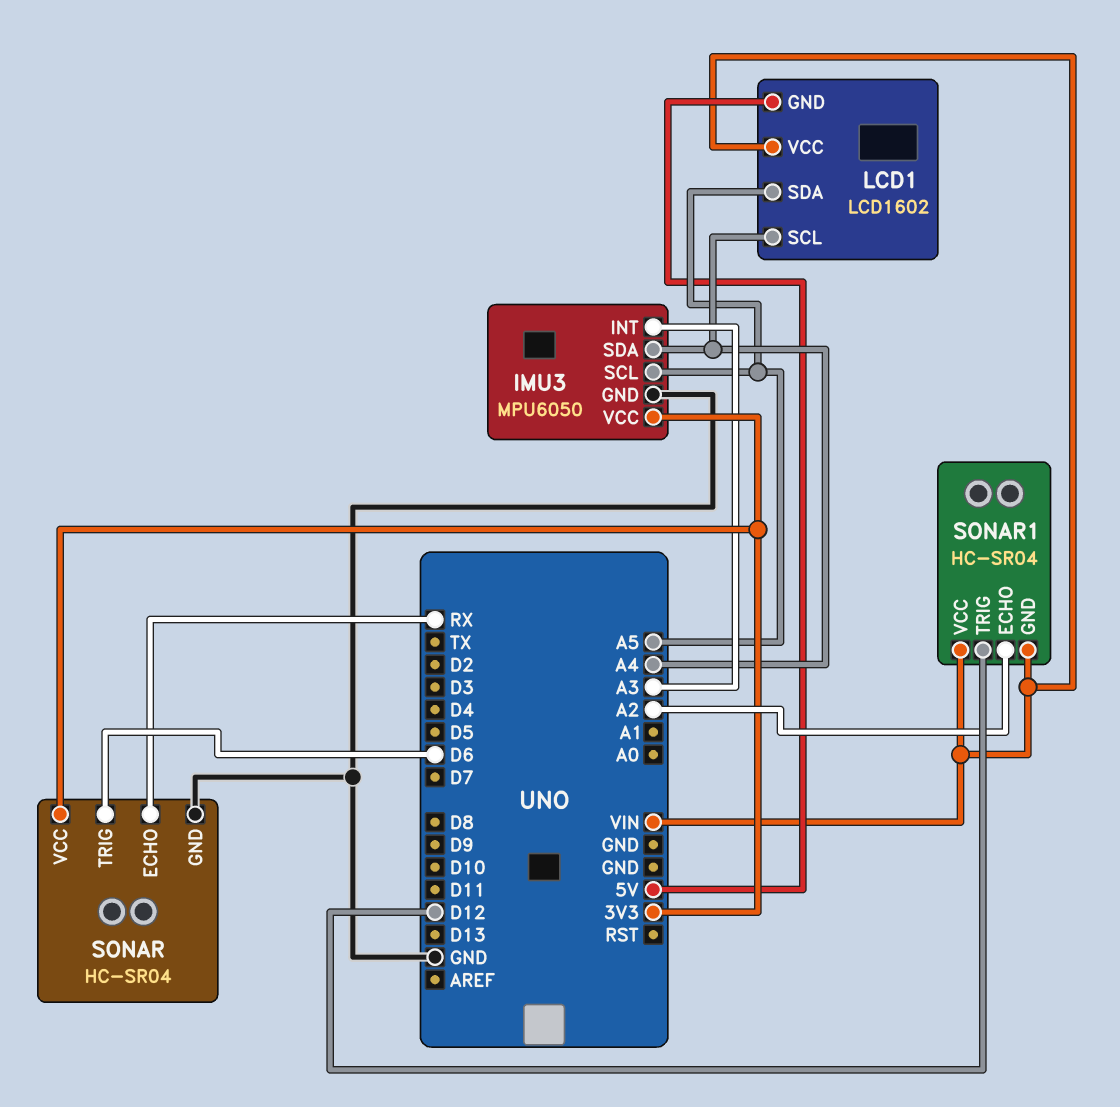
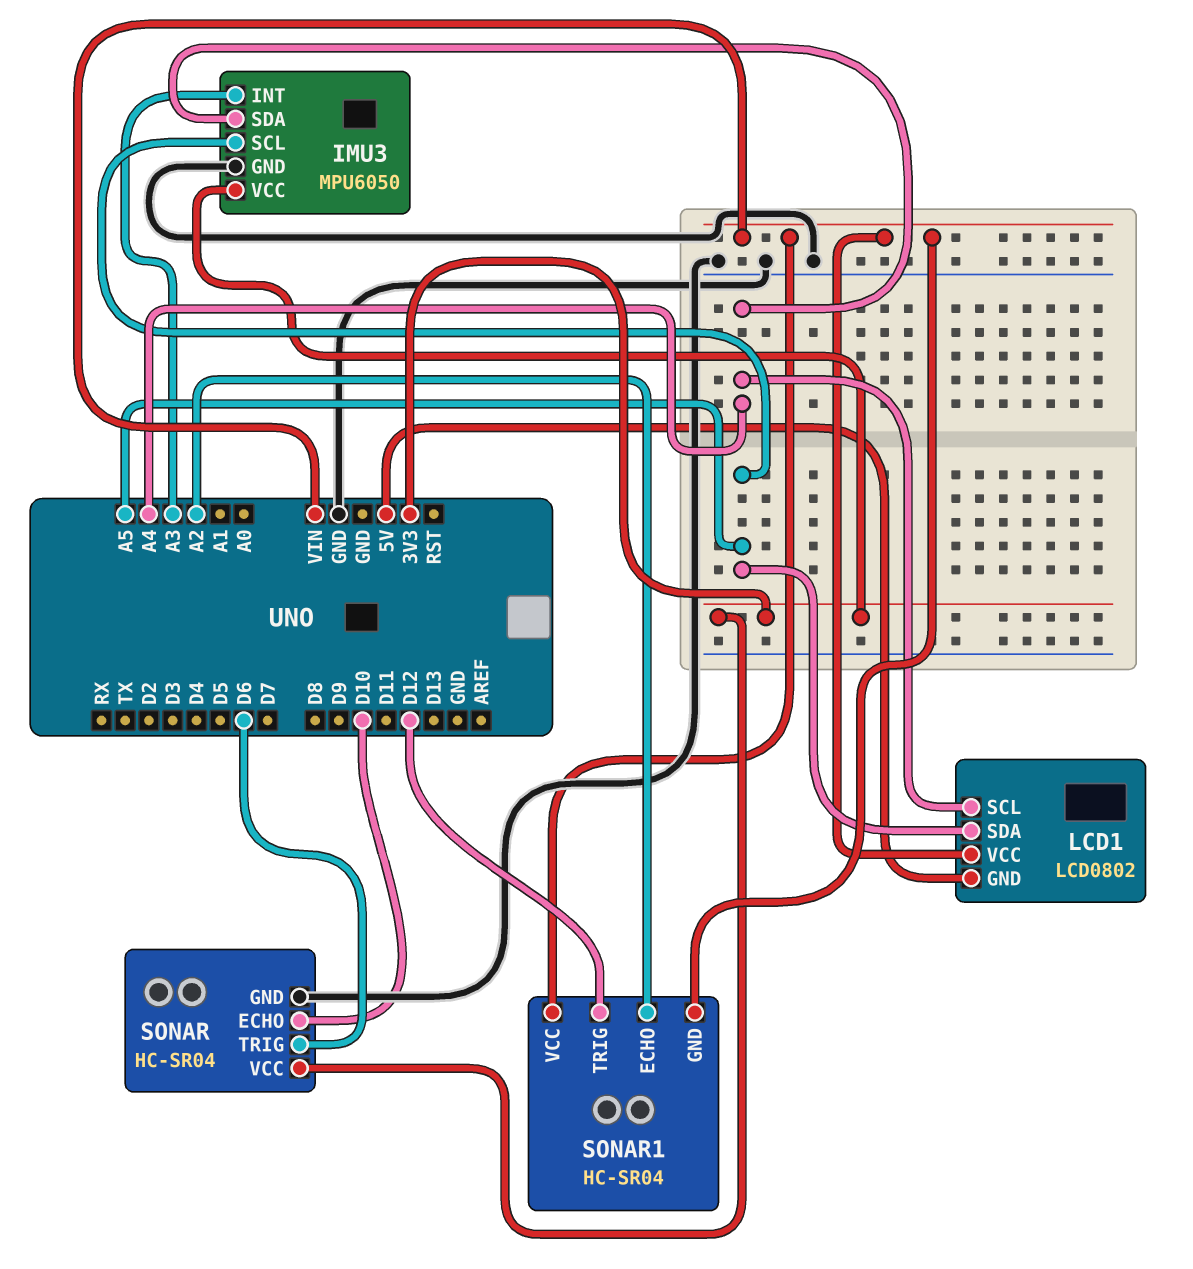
LCD1: LCD1602 -> LCD0802
SONAR pin ECHO: RX -> D10

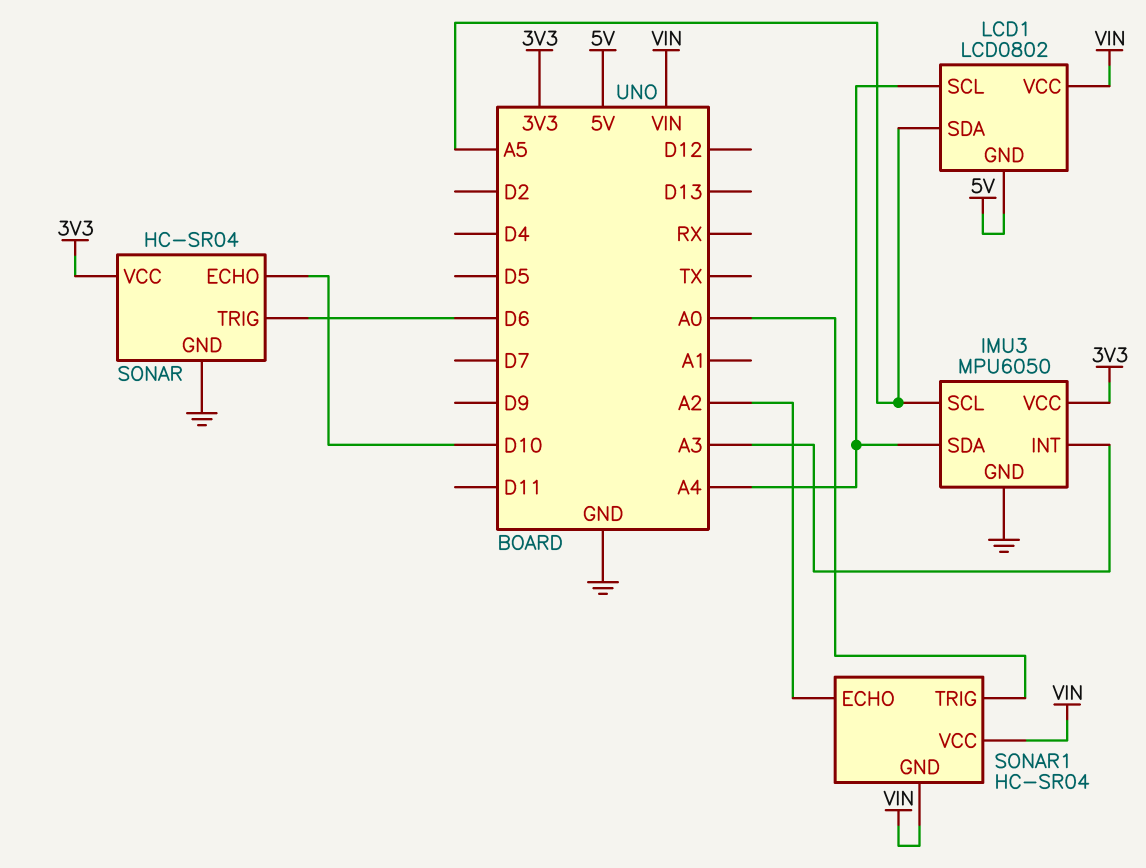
SONAR1 pin TRIG: D12 -> A0

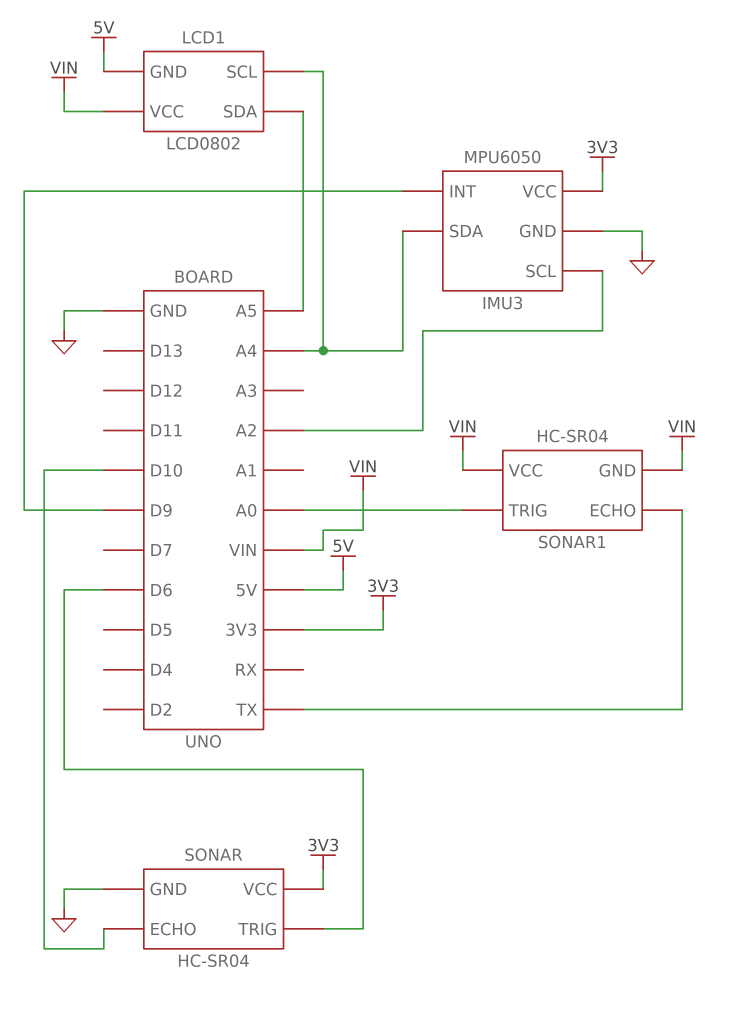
IMU3 pin INT: A3 -> D9
IMU3 pin SCL: A5 -> A2
SONAR1 pin ECHO: A2 -> TX

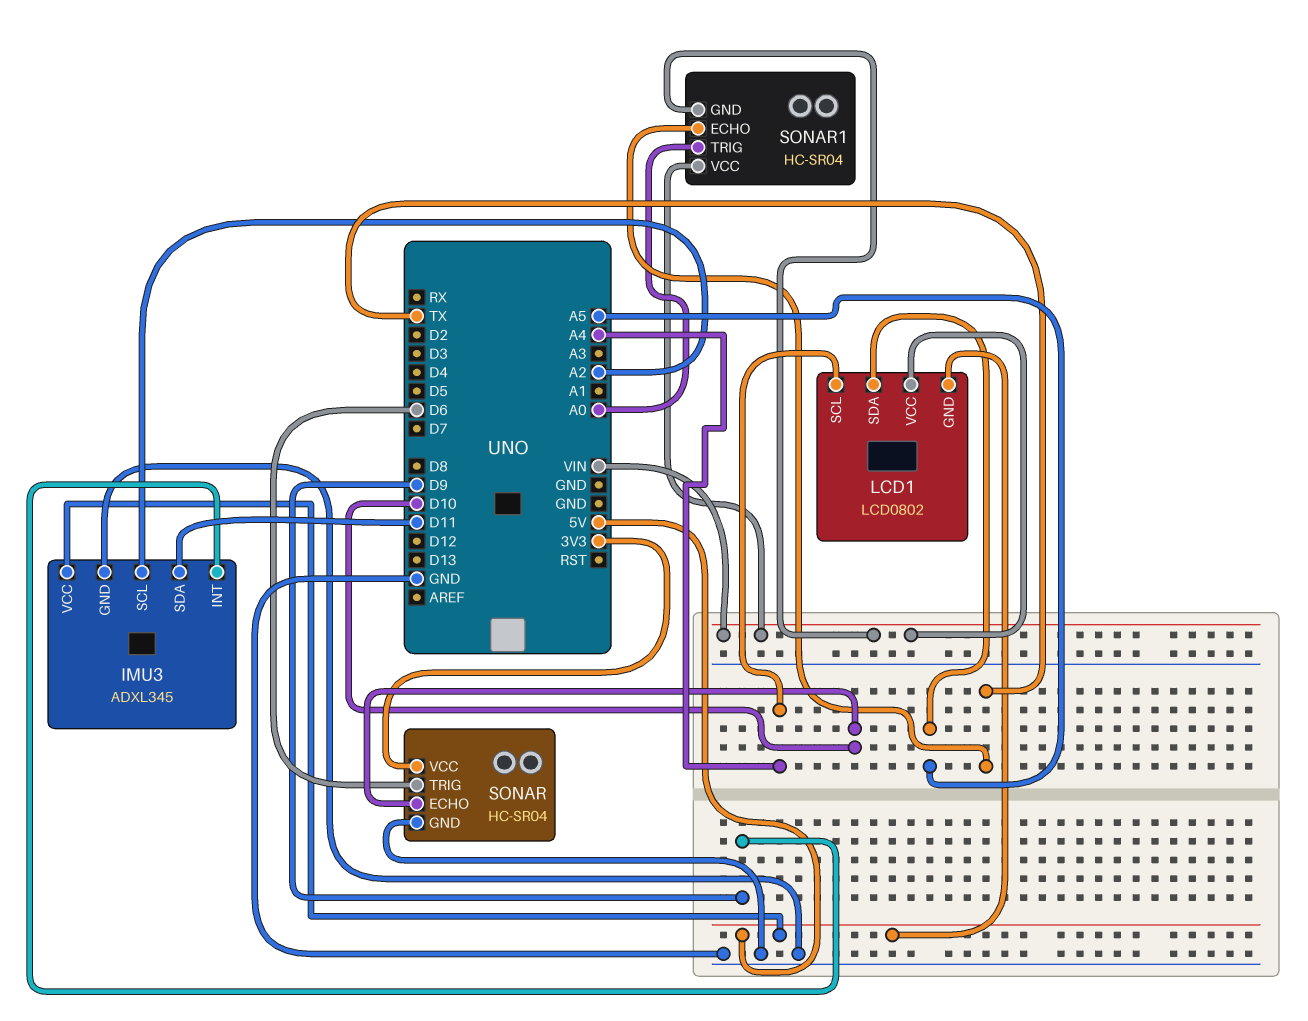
IMU3: MPU6050 -> ADXL345
IMU3 pin SDA: A4 -> D11
IMU3 pin VCC: 3V3 -> 5V

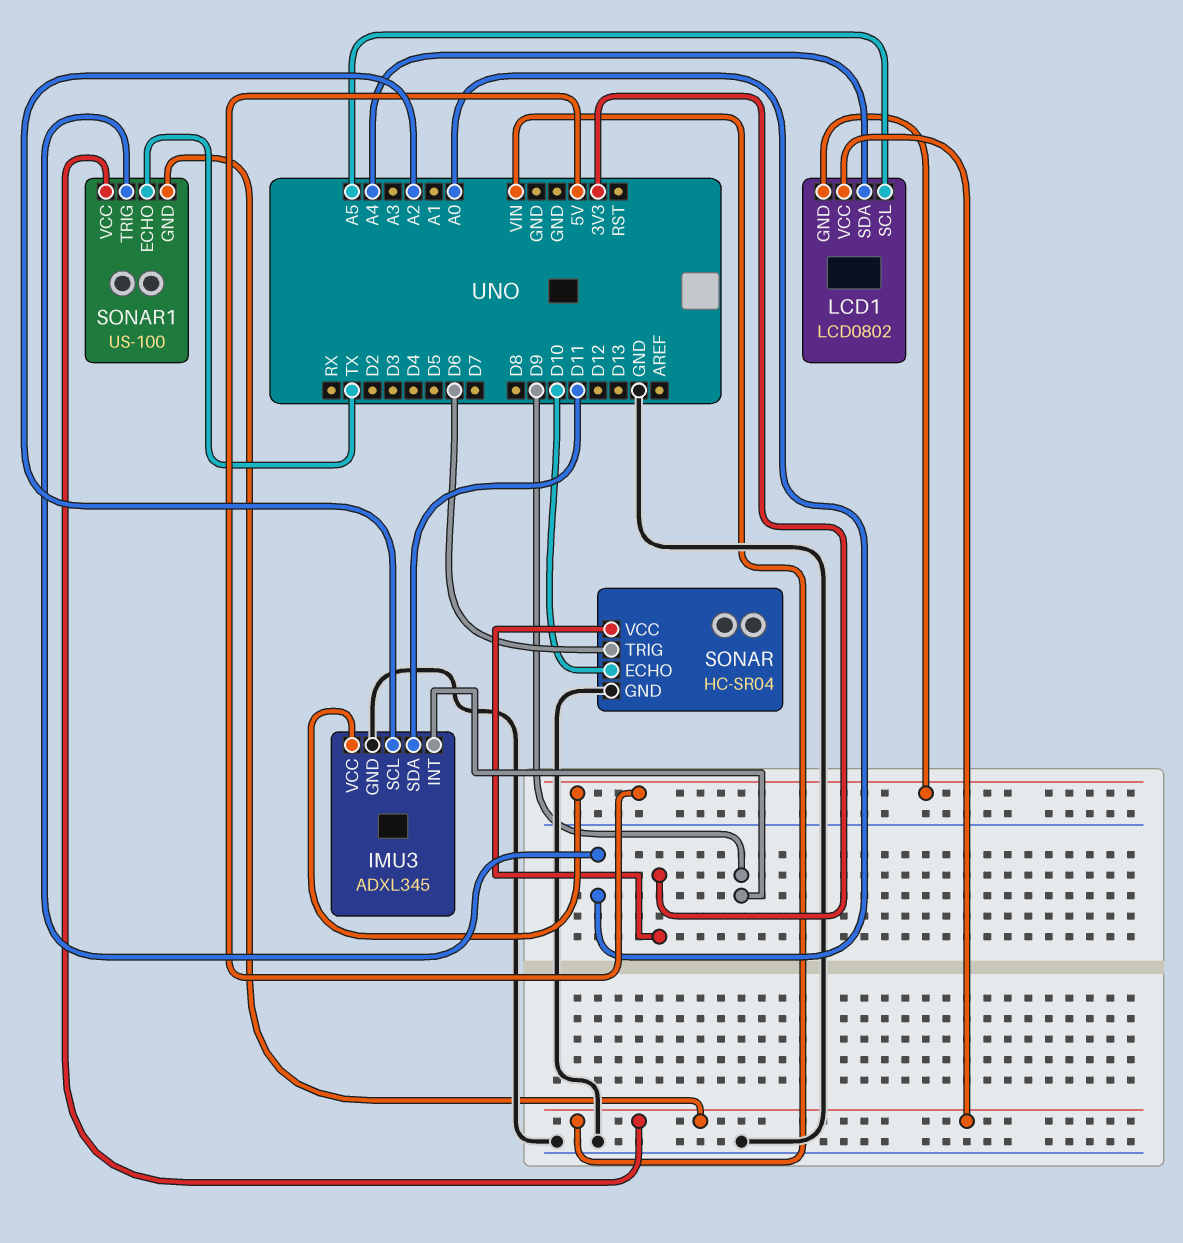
LCD1 pin SCL: A4 -> A5
LCD1 pin SDA: A5 -> A4
SONAR1: HC-SR04 -> US-100

